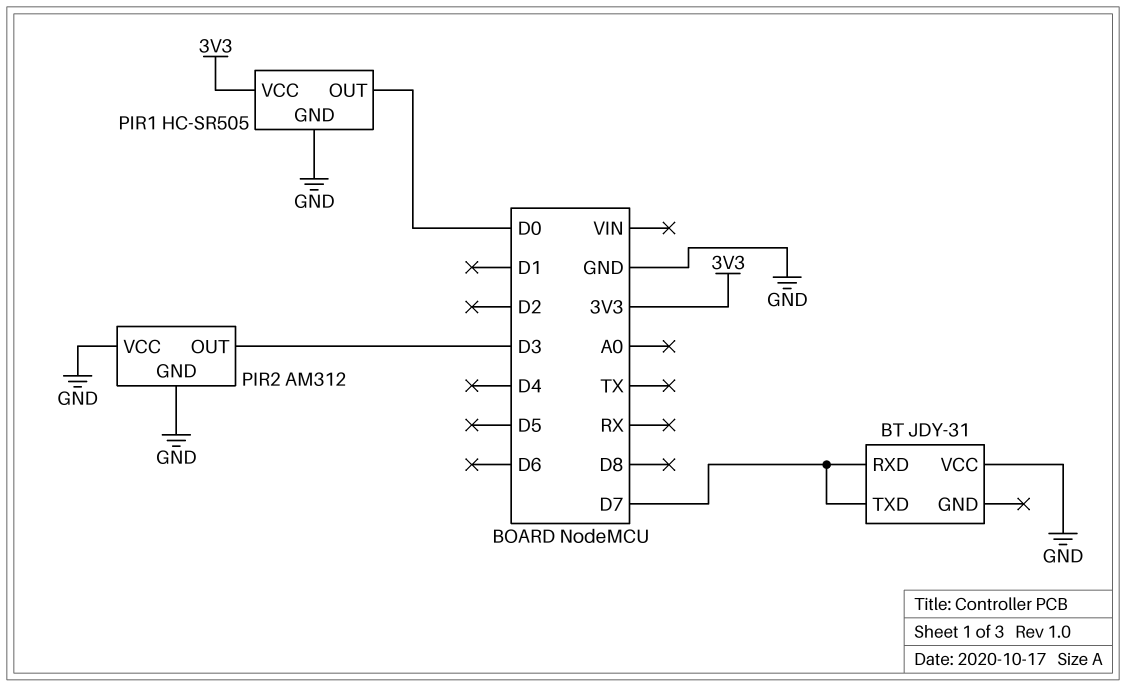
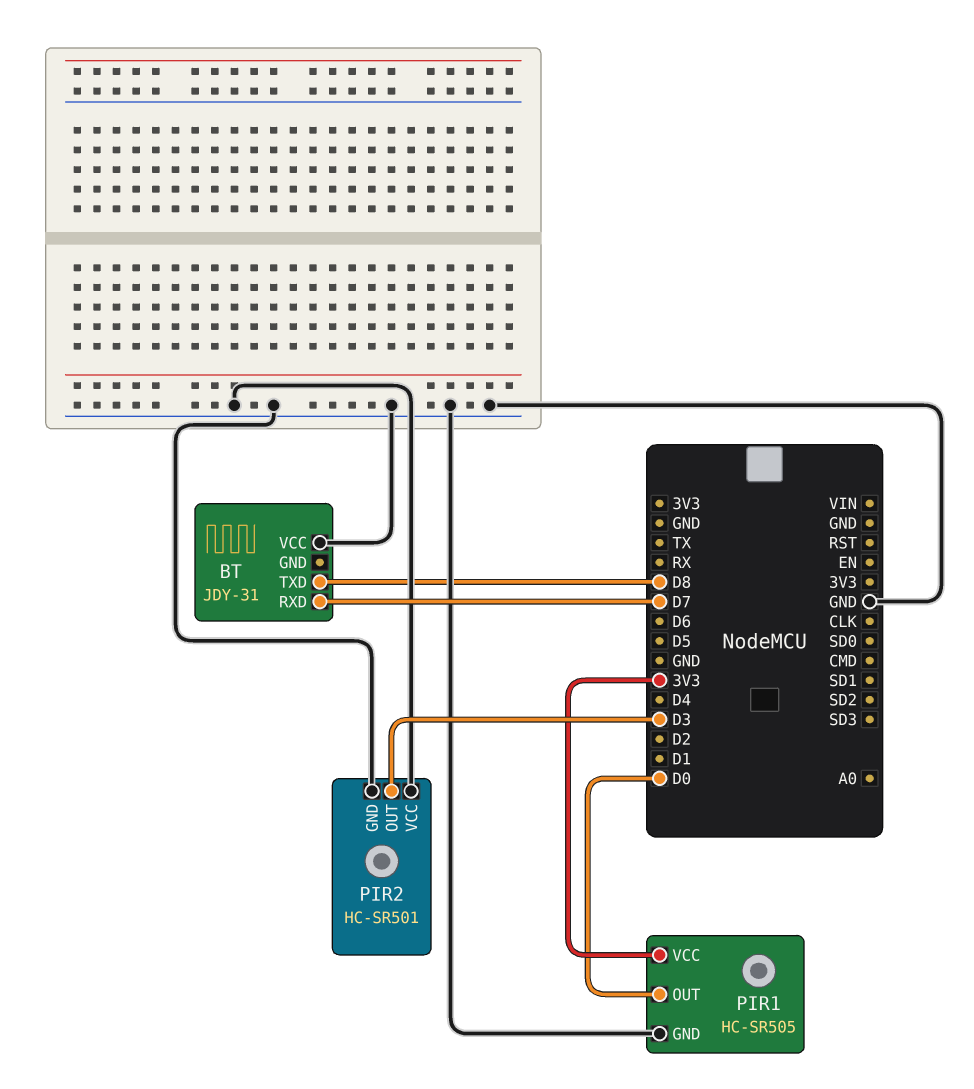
BT pin TXD: D7 -> D8
PIR2: AM312 -> HC-SR501

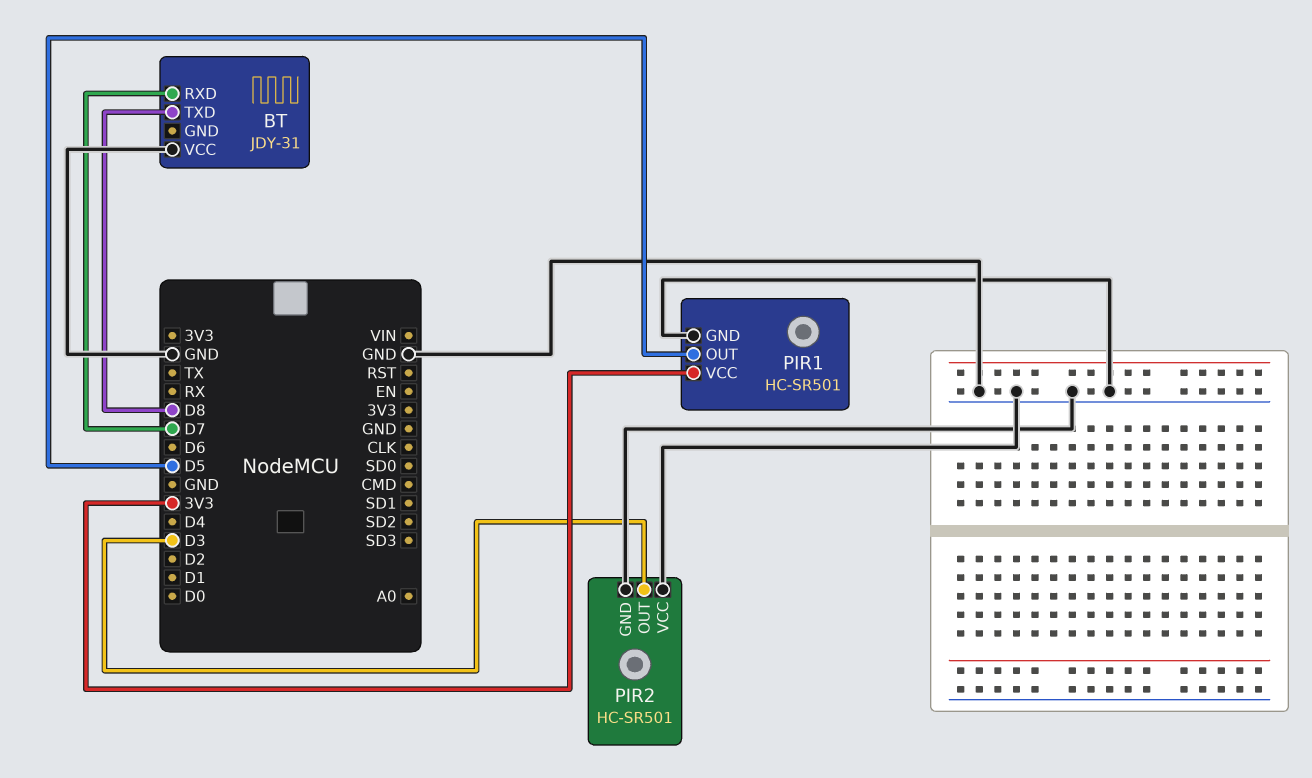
PIR1: HC-SR505 -> HC-SR501
PIR1 pin OUT: D0 -> D5

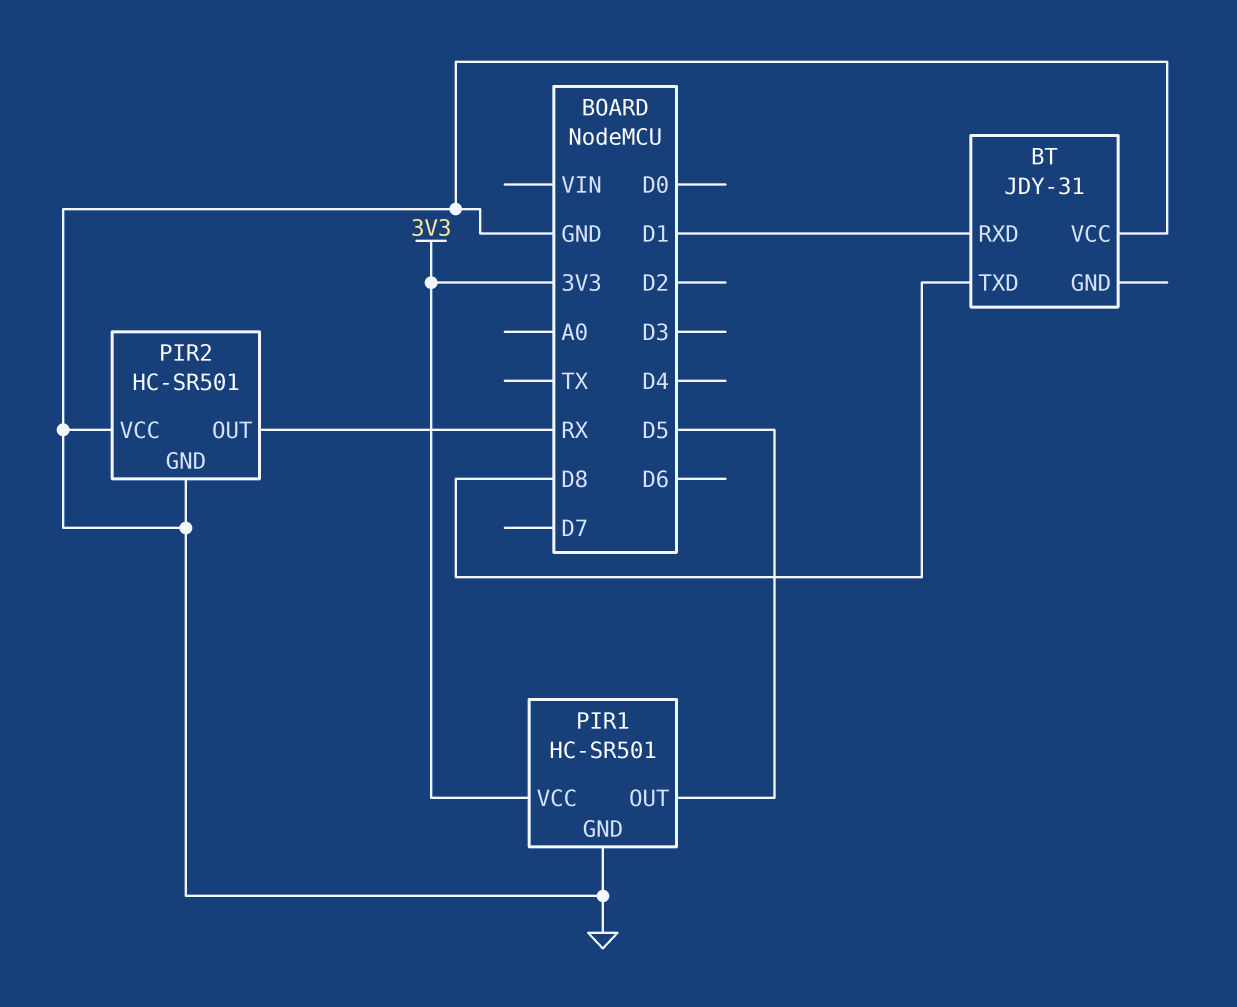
BT pin RXD: D7 -> D1
PIR2 pin OUT: D3 -> RX

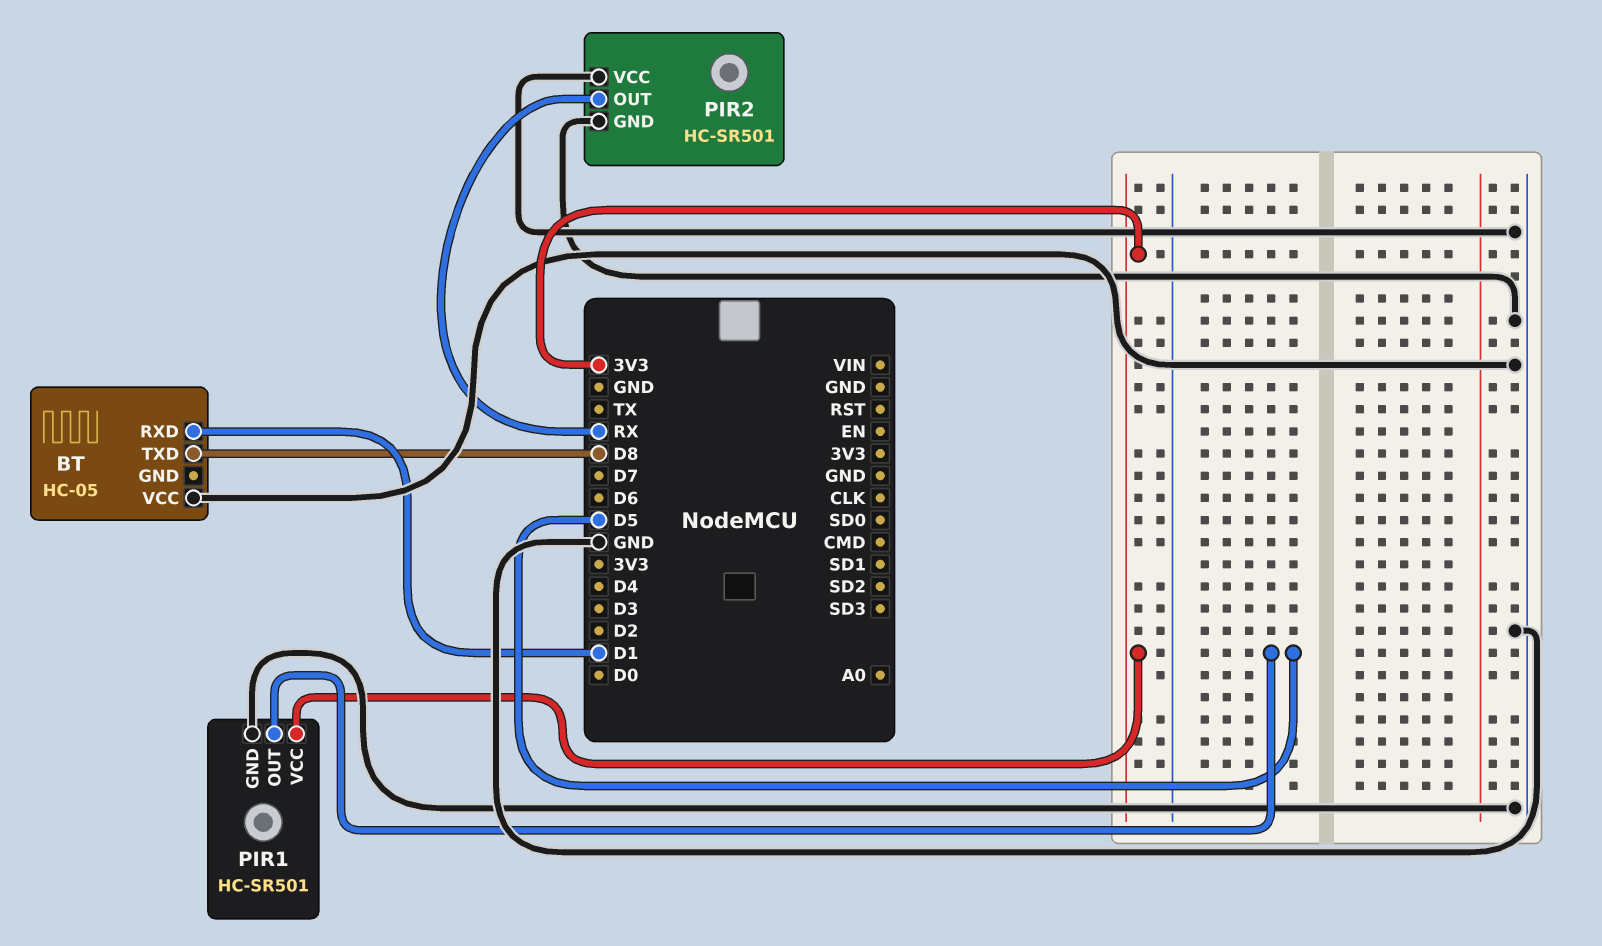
BT: JDY-31 -> HC-05

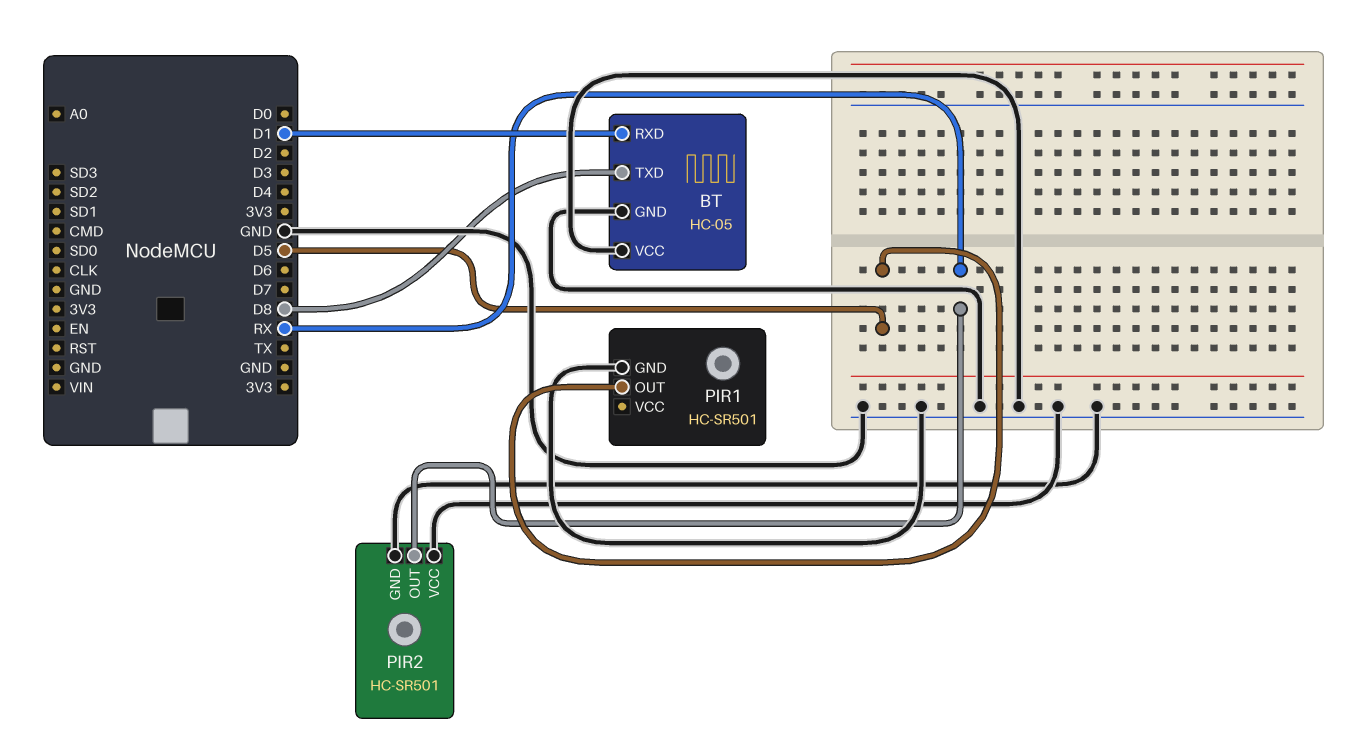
BT pin GND: none -> GND
PIR1 pin VCC: 3V3 -> none

